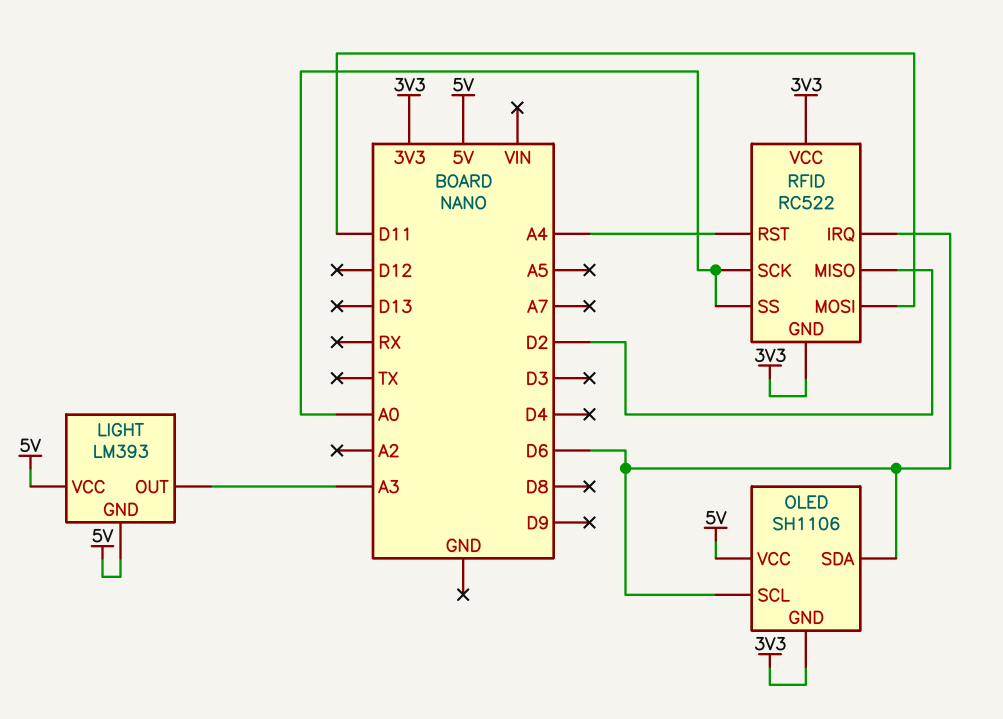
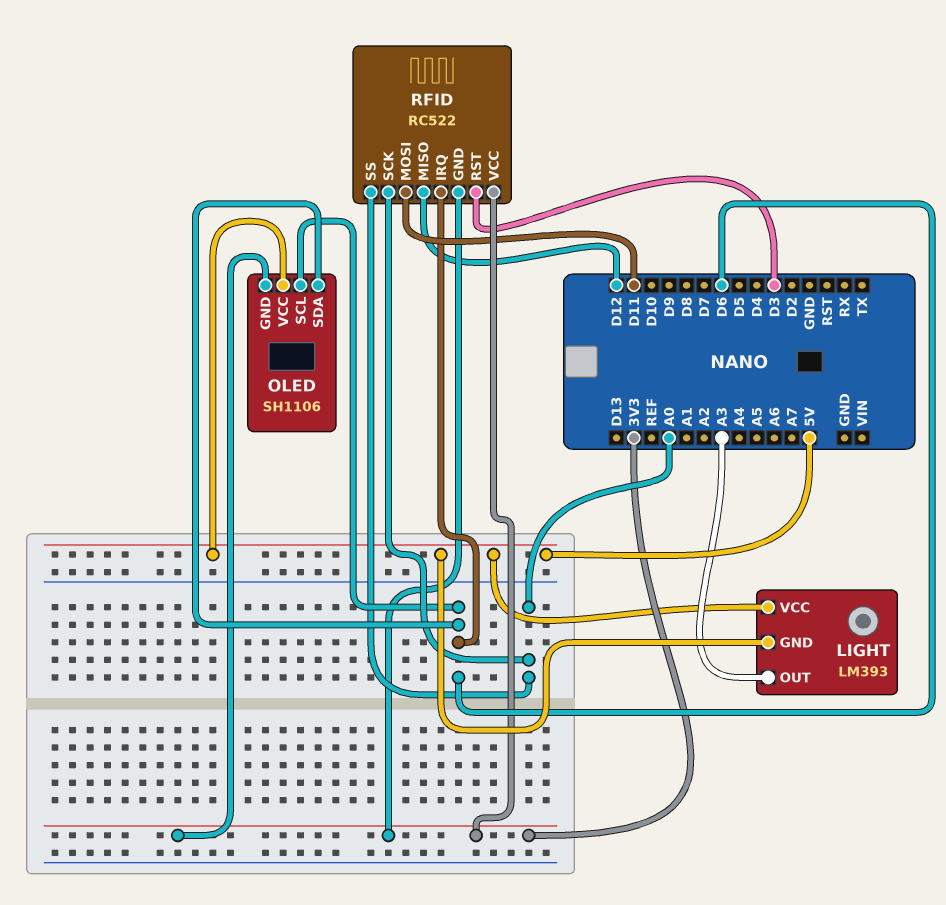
RFID pin MISO: D2 -> D12
RFID pin RST: A4 -> D3

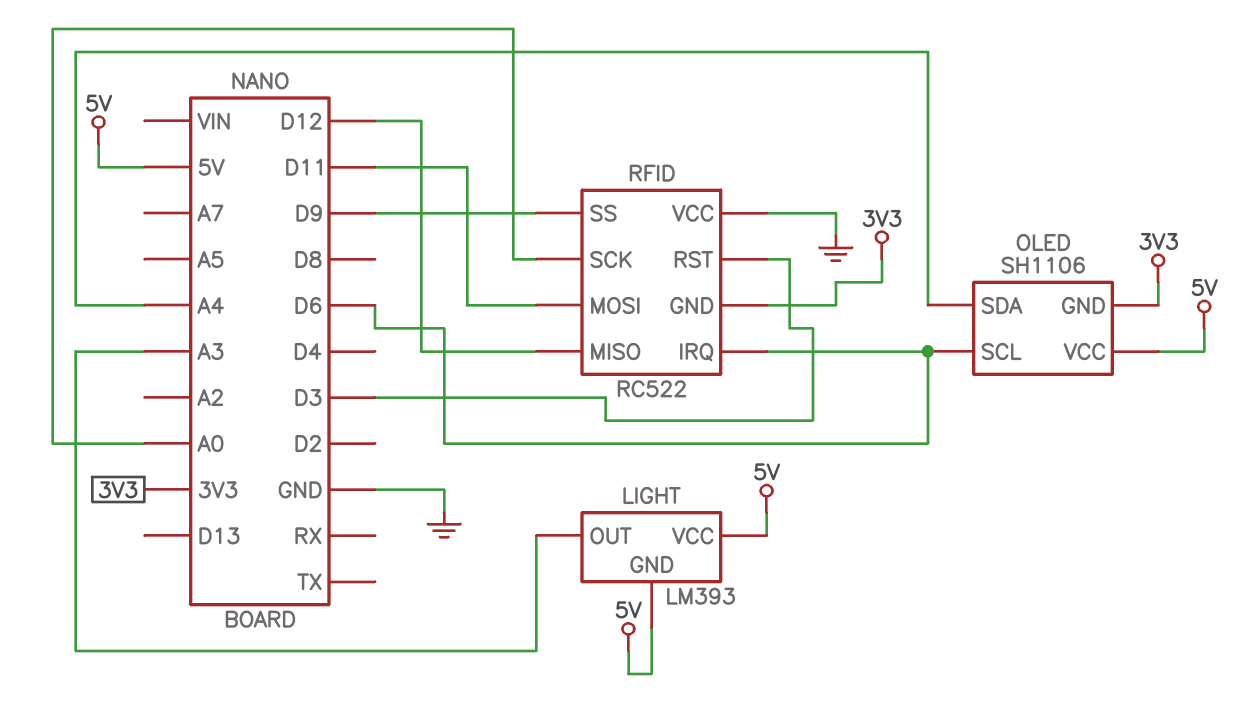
OLED pin SDA: D6 -> A4
RFID pin SS: A0 -> D9
RFID pin VCC: 3V3 -> GND

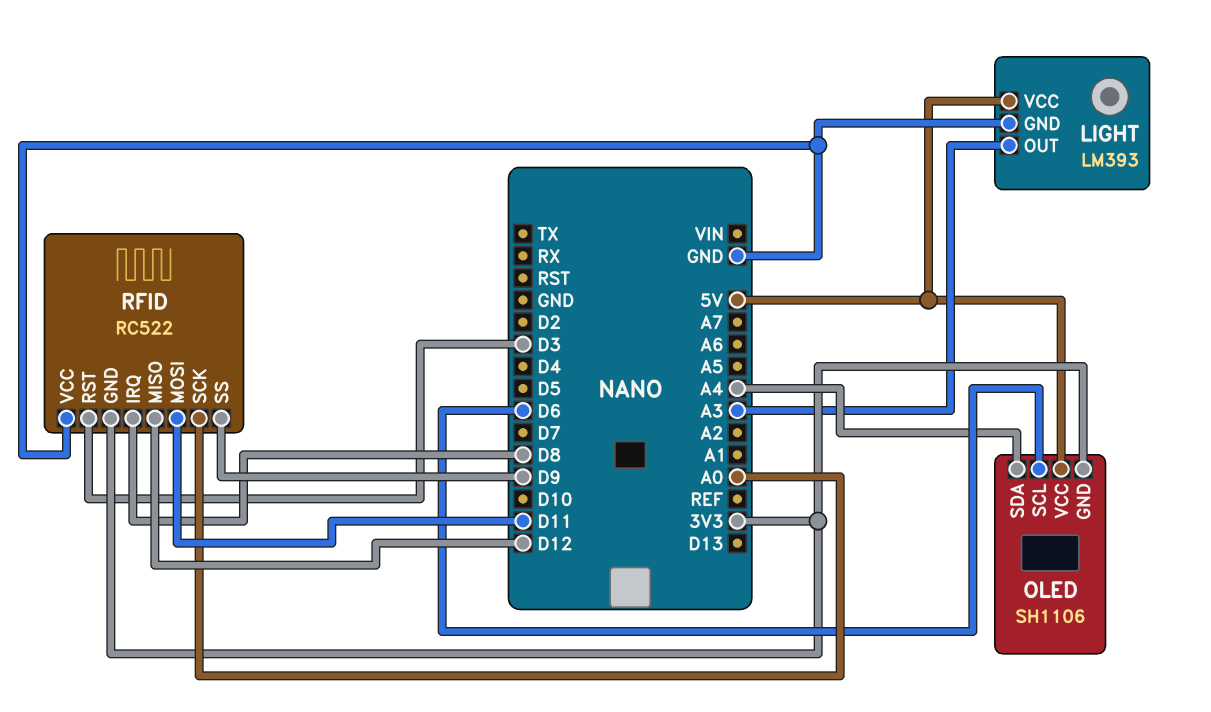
LIGHT pin GND: 5V -> GND
RFID pin IRQ: D6 -> D8

